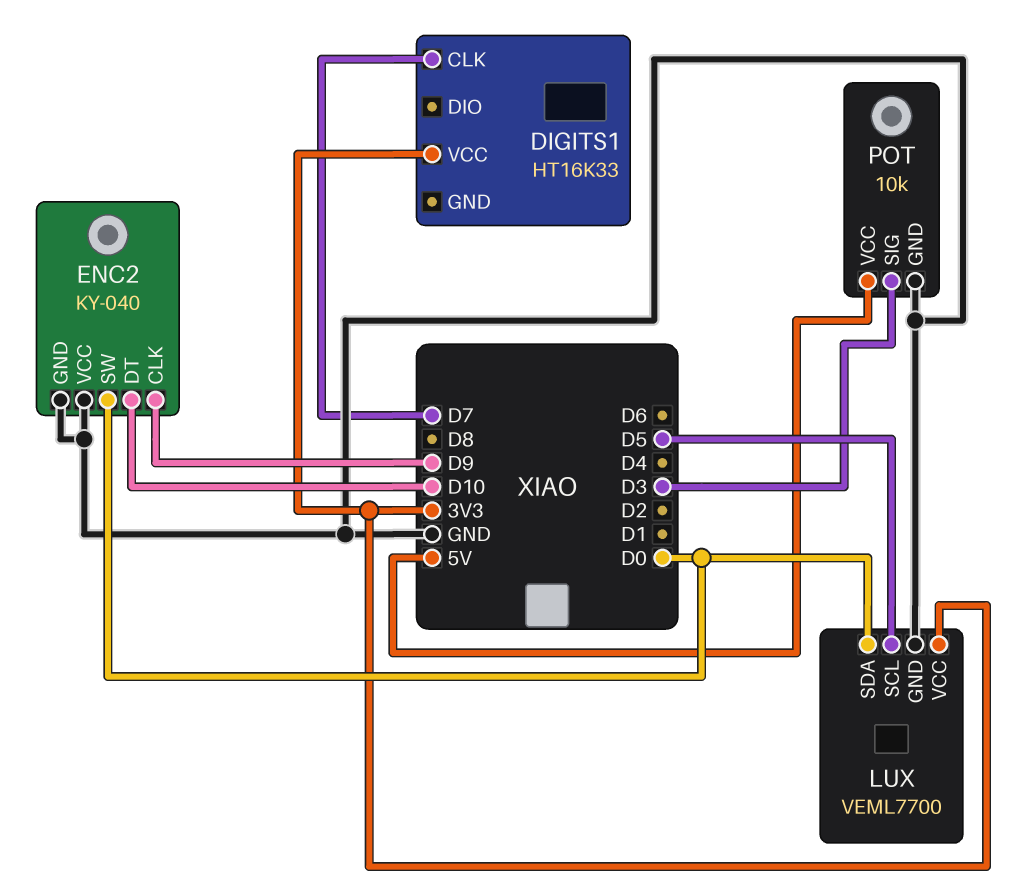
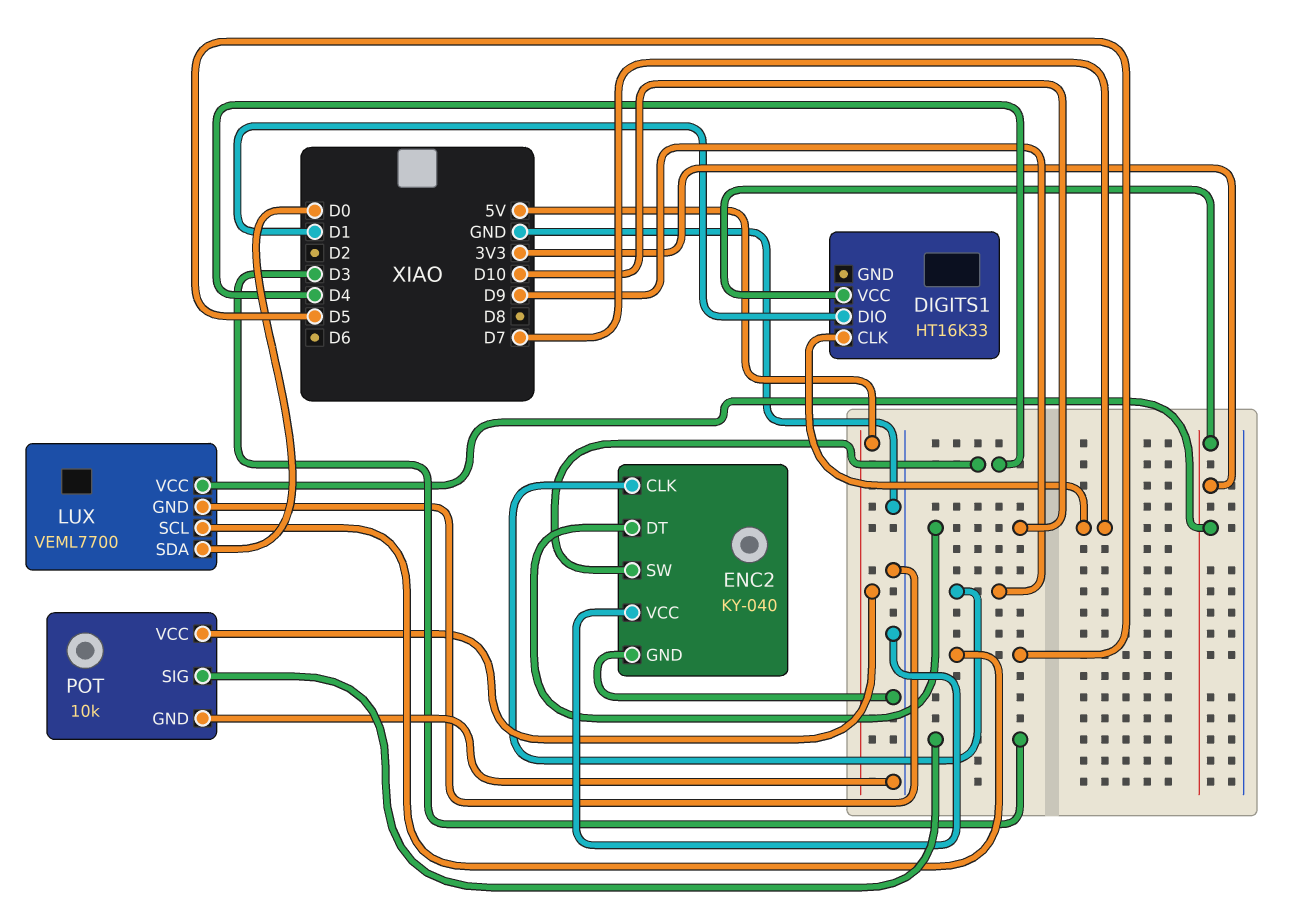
DIGITS1 pin DIO: none -> D1
ENC2 pin SW: D0 -> D4

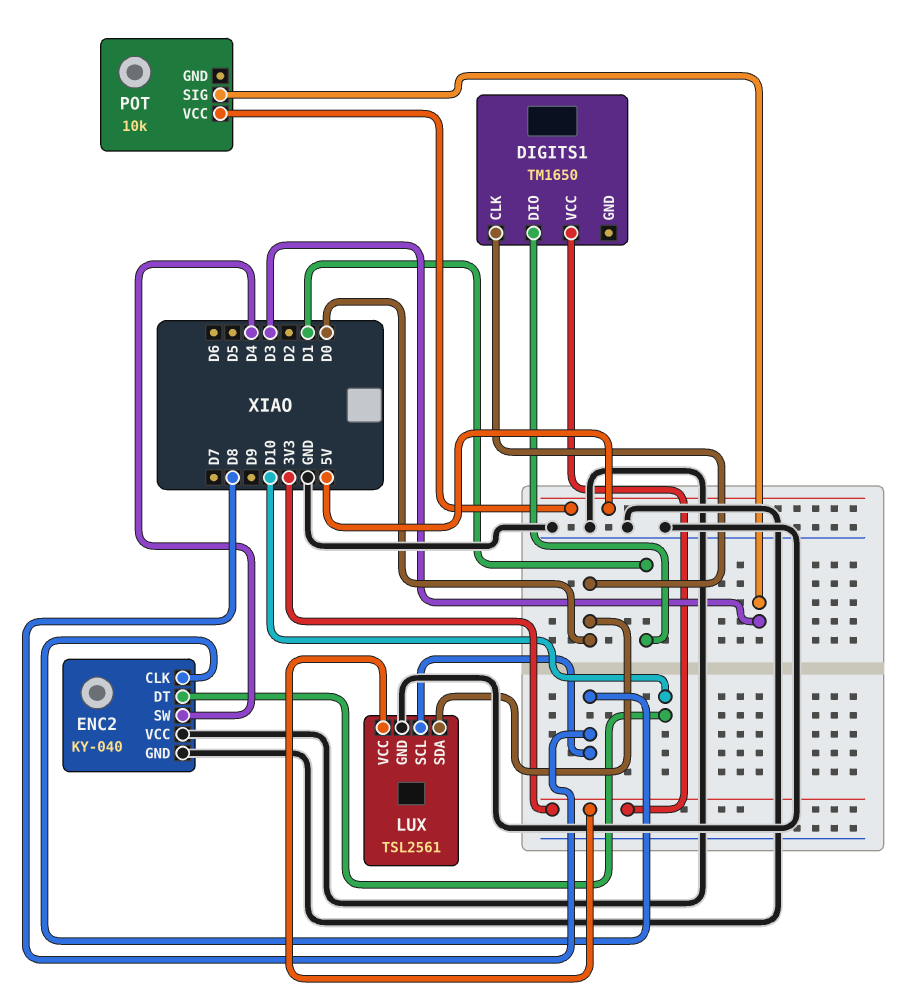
DIGITS1: HT16K33 -> TM1650
DIGITS1 pin CLK: D7 -> D0
ENC2 pin CLK: D9 -> D8
LUX: VEML7700 -> TSL2561
LUX pin SCL: D5 -> D8
POT pin GND: GND -> none

